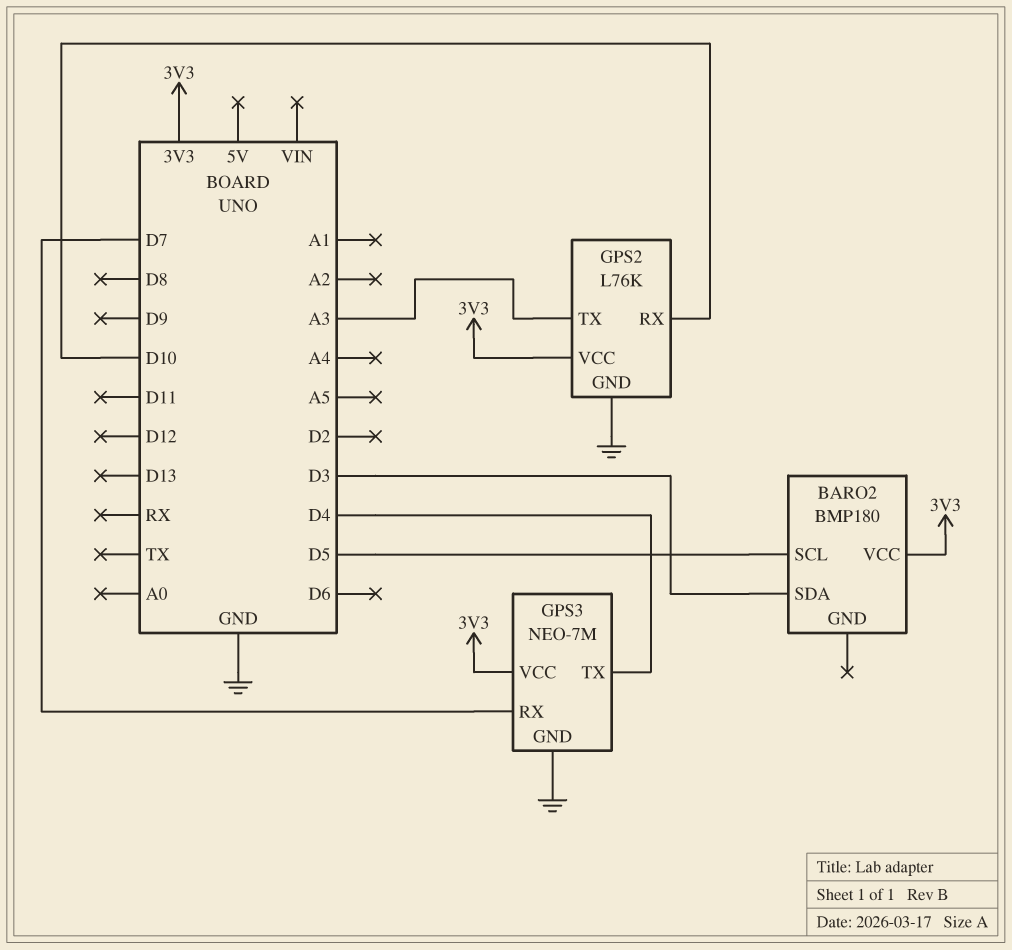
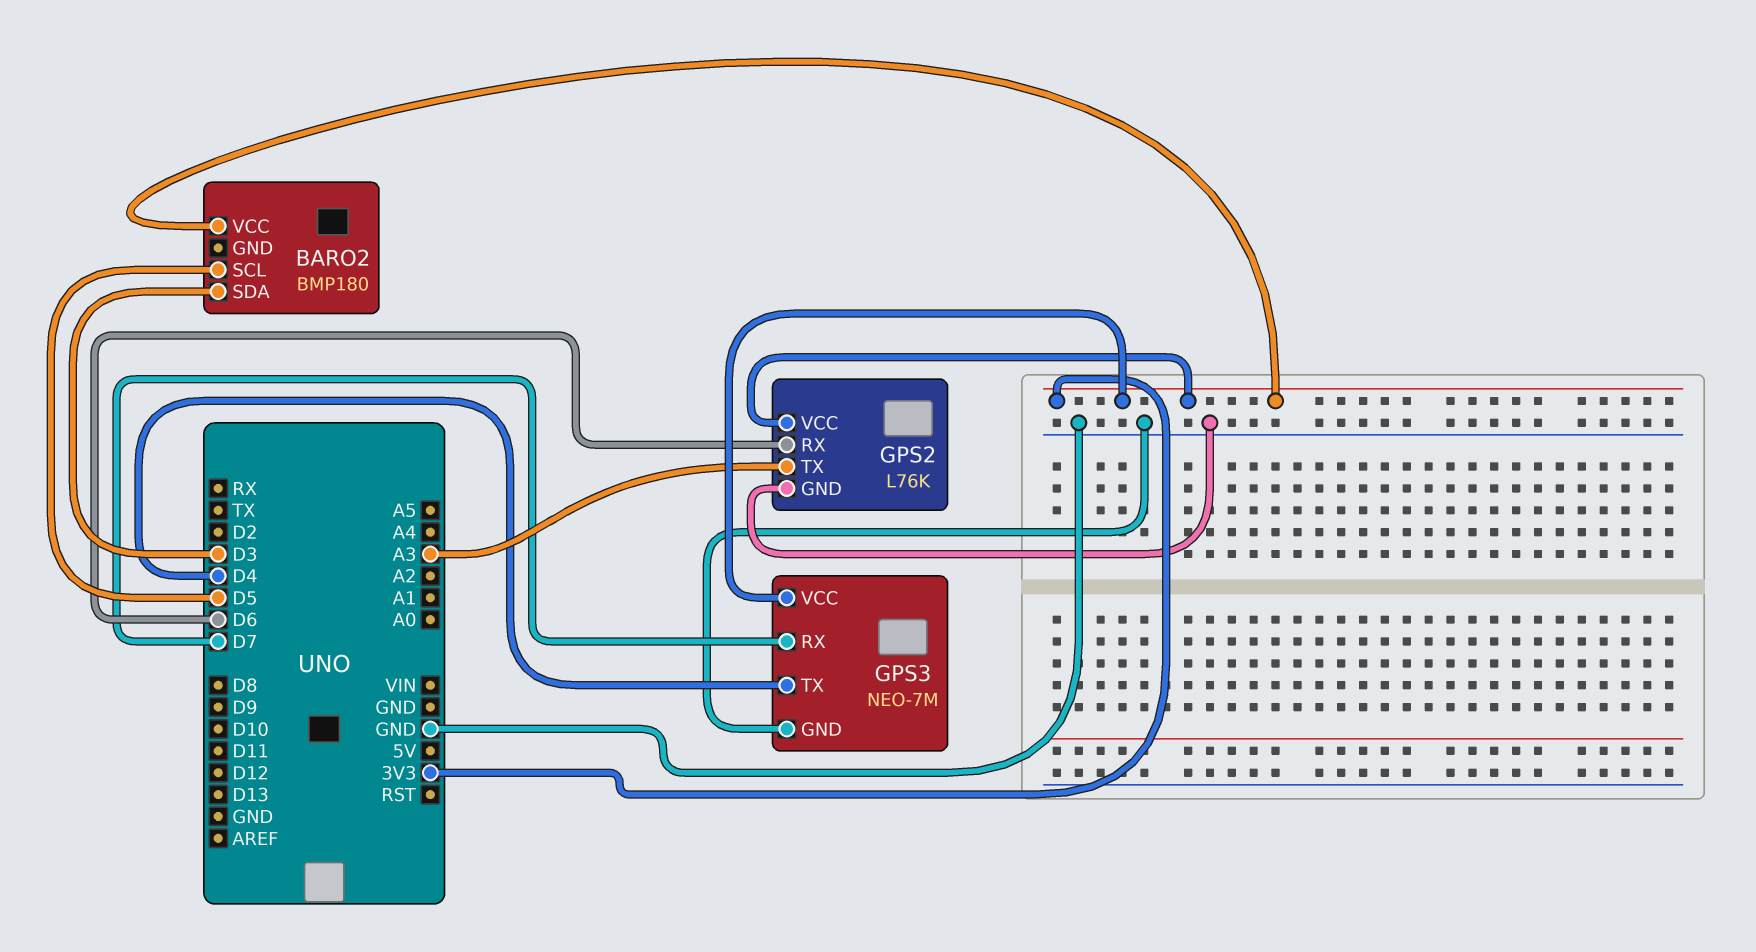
GPS2 pin RX: D10 -> D6

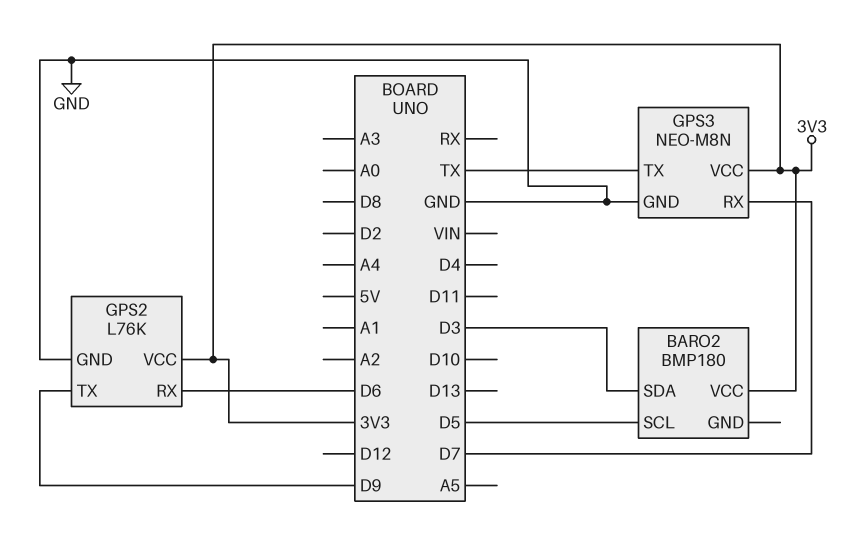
GPS2 pin TX: A3 -> D9
GPS3: NEO-7M -> NEO-M8N
GPS3 pin TX: D4 -> TX

